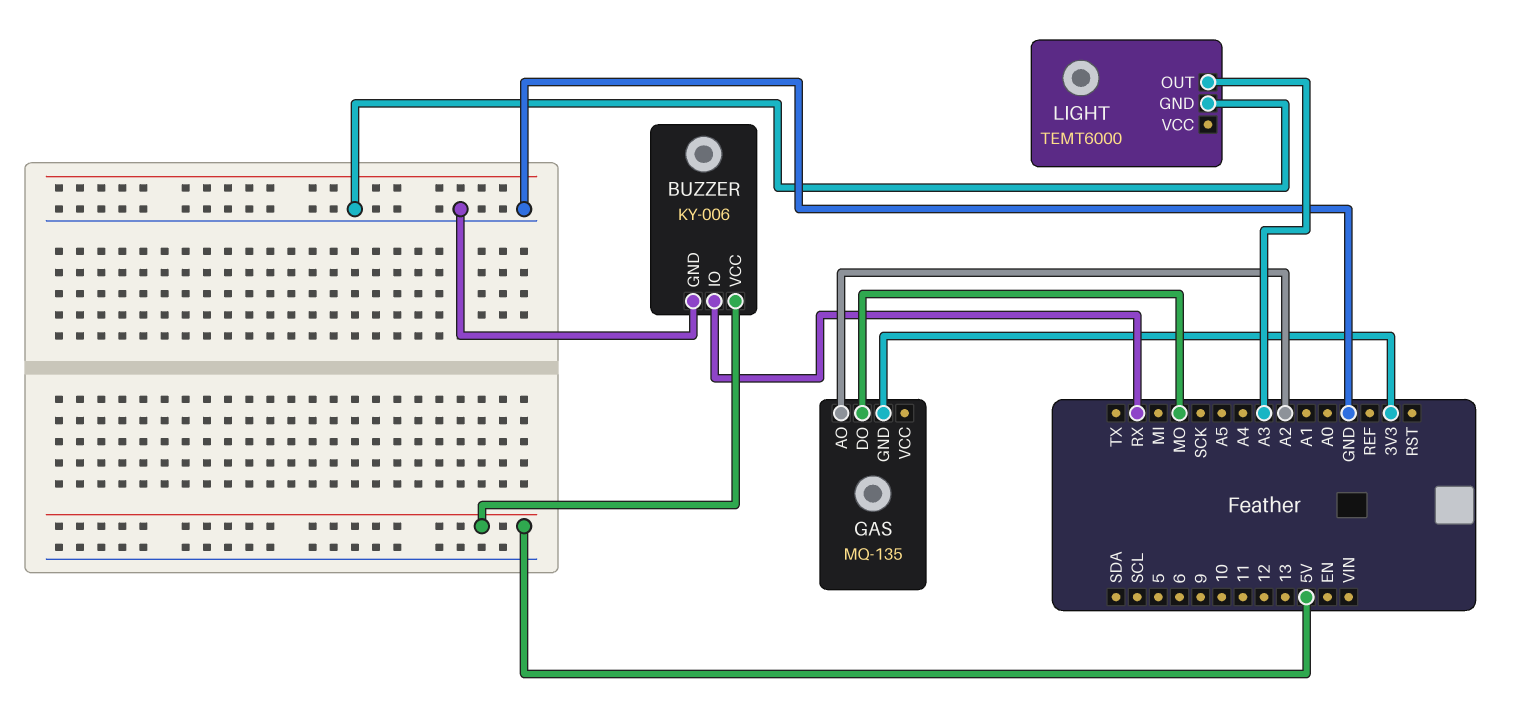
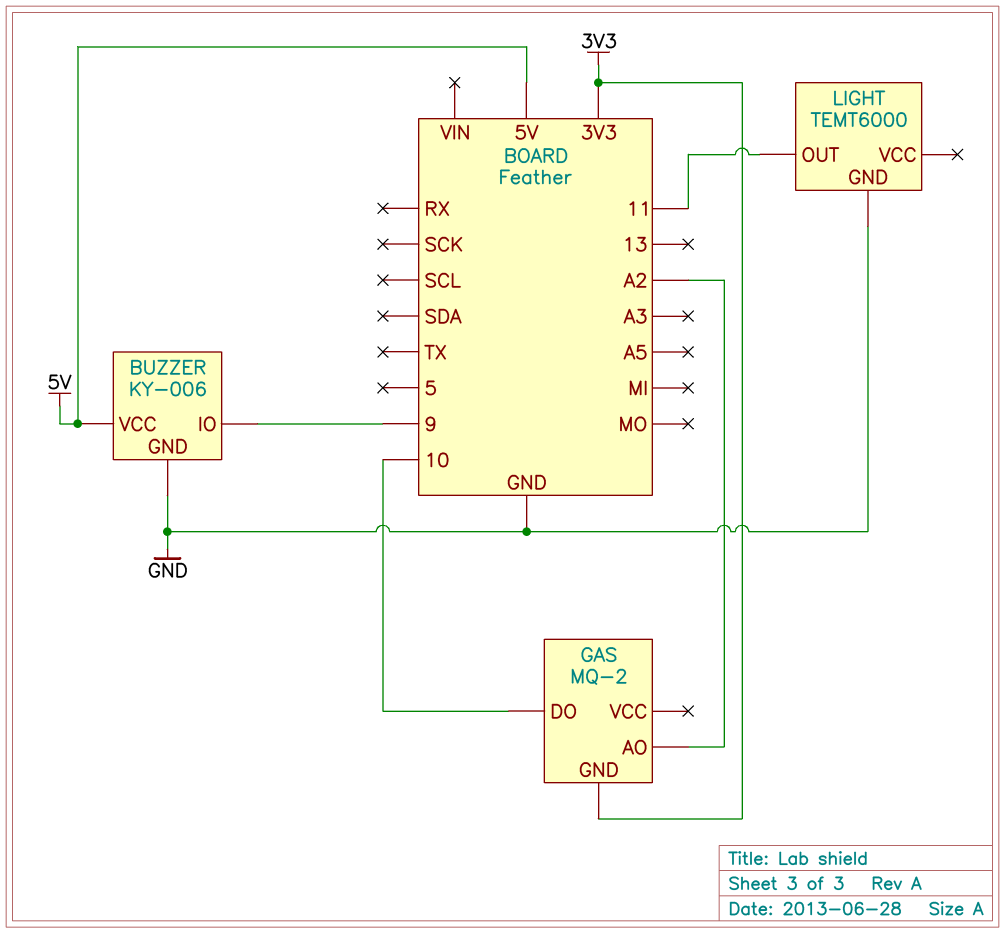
BUZZER pin IO: RX -> 9
GAS: MQ-135 -> MQ-2
GAS pin DO: MO -> 10
LIGHT pin OUT: A3 -> 11

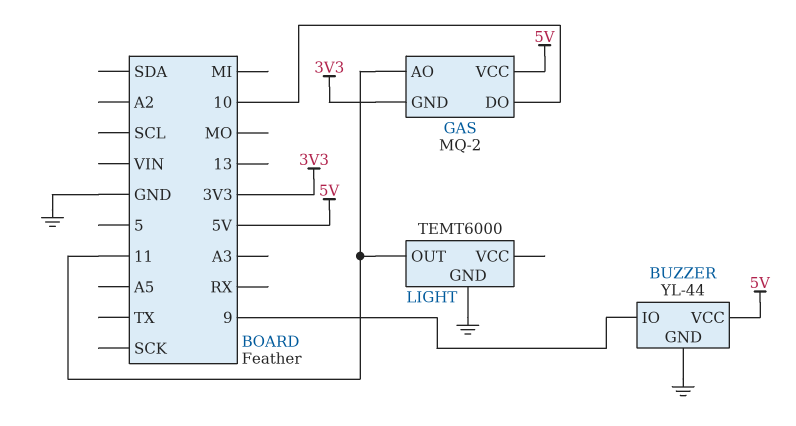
BUZZER: KY-006 -> YL-44
GAS pin AO: A2 -> 11
GAS pin VCC: none -> 5V

